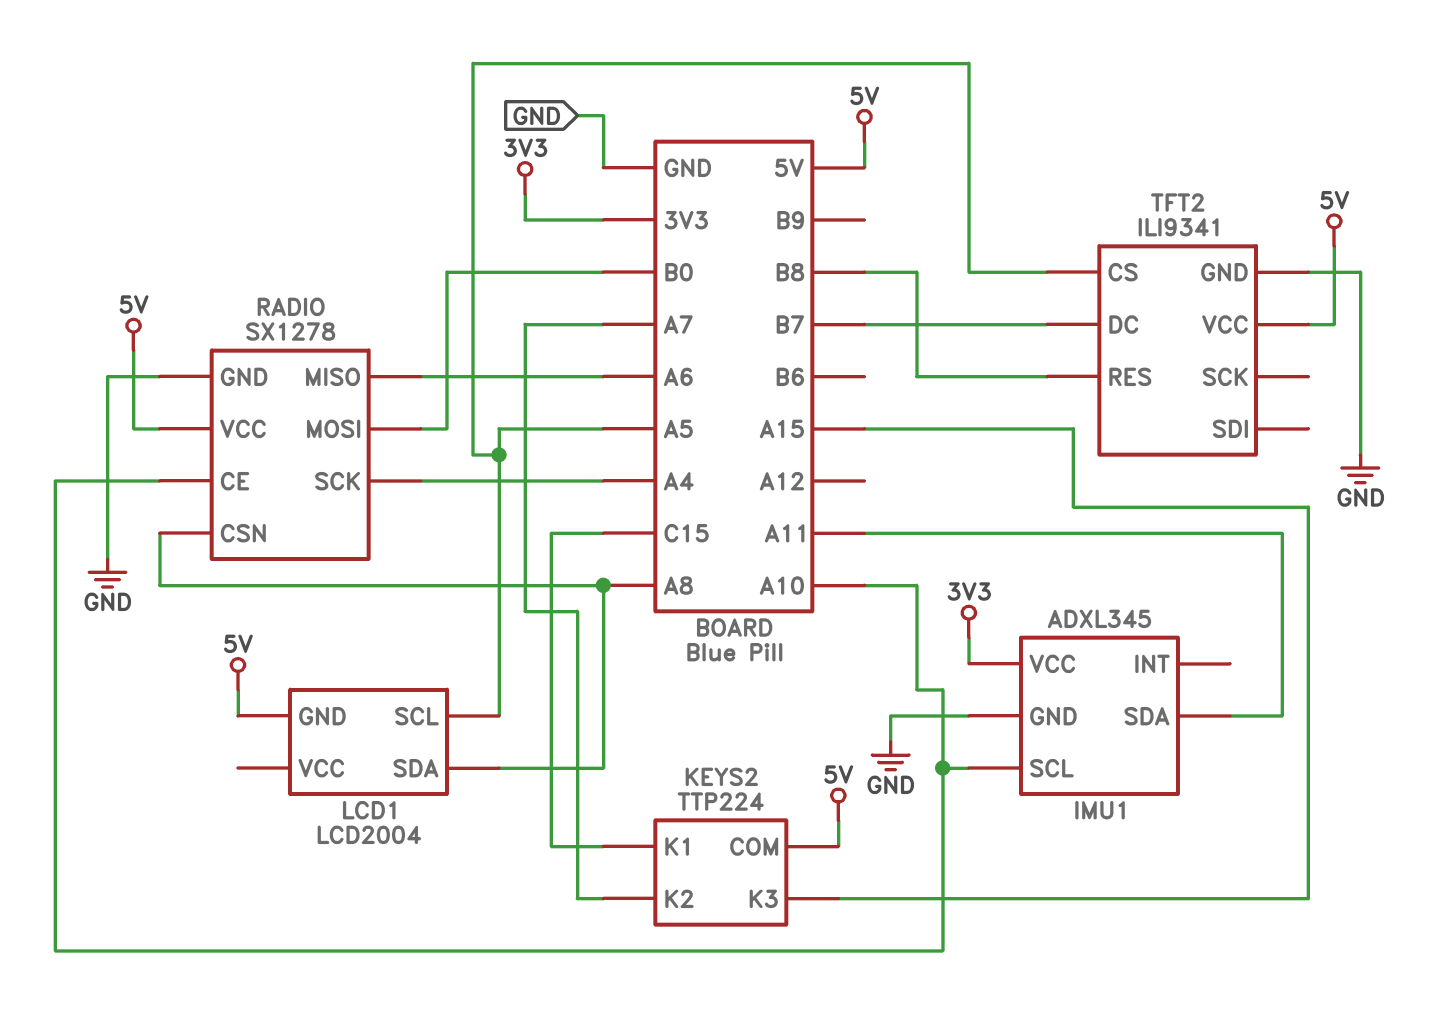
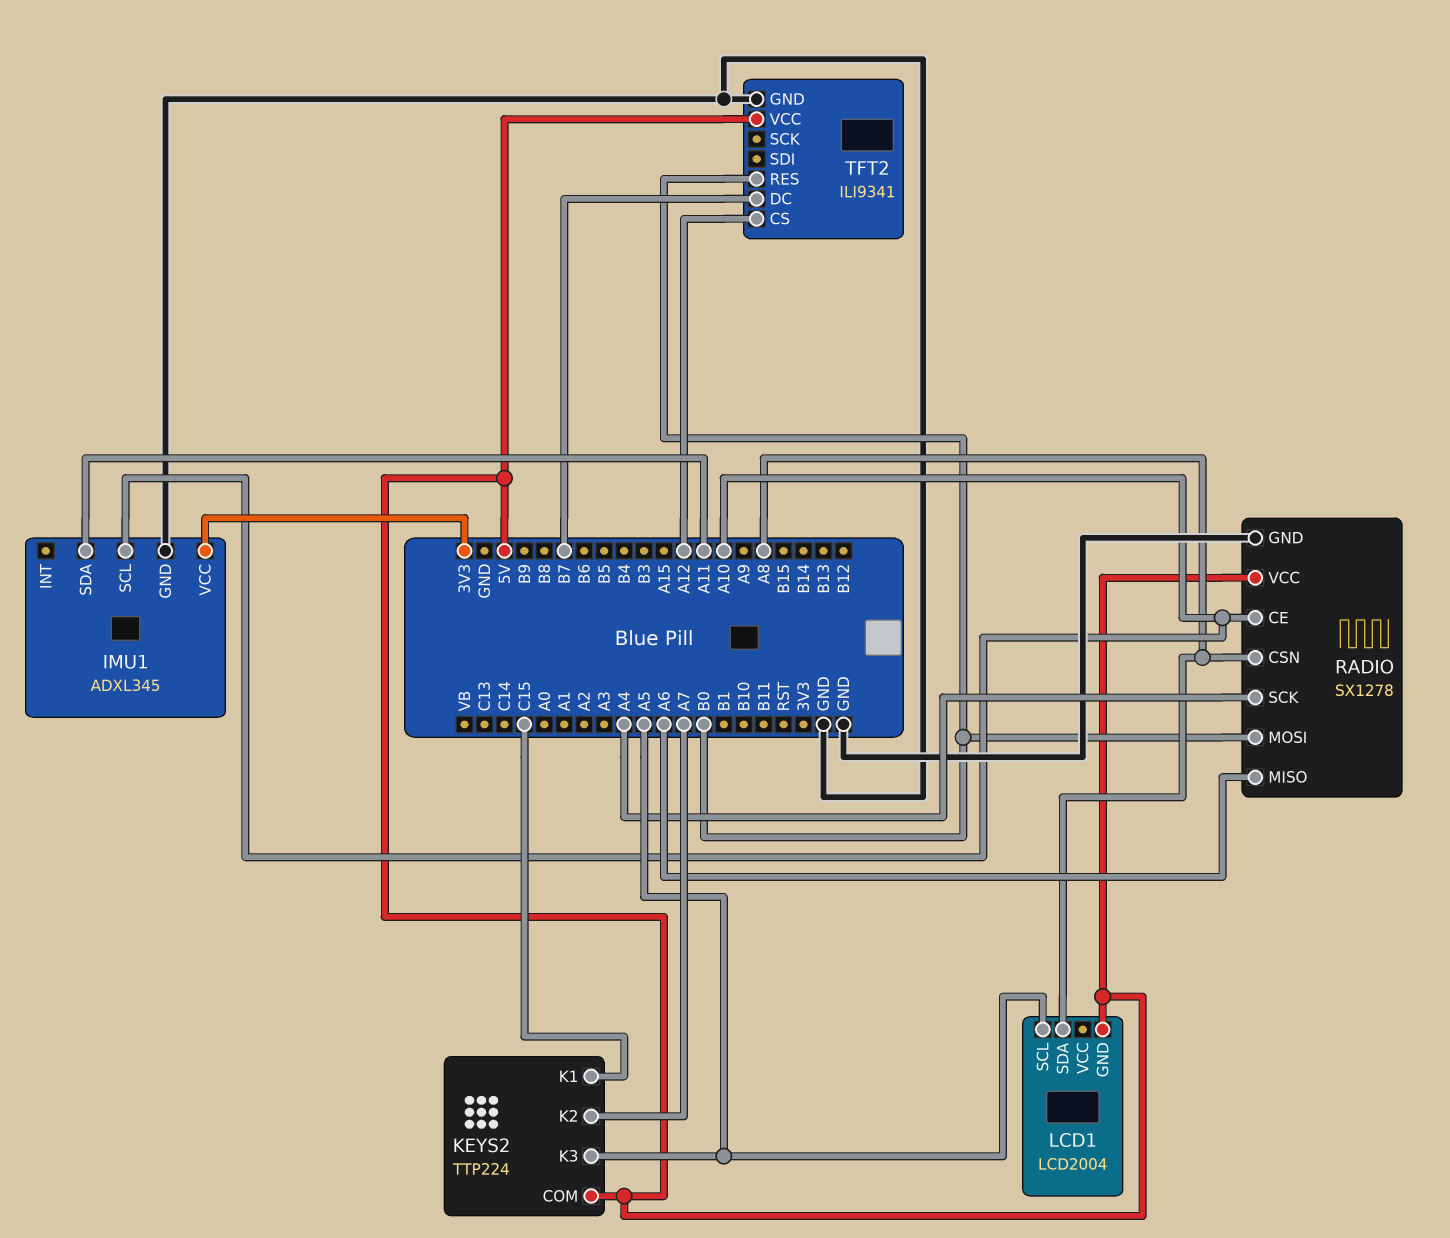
KEYS2 pin K3: A15 -> A5
TFT2 pin CS: A5 -> A12
TFT2 pin RES: B8 -> B0

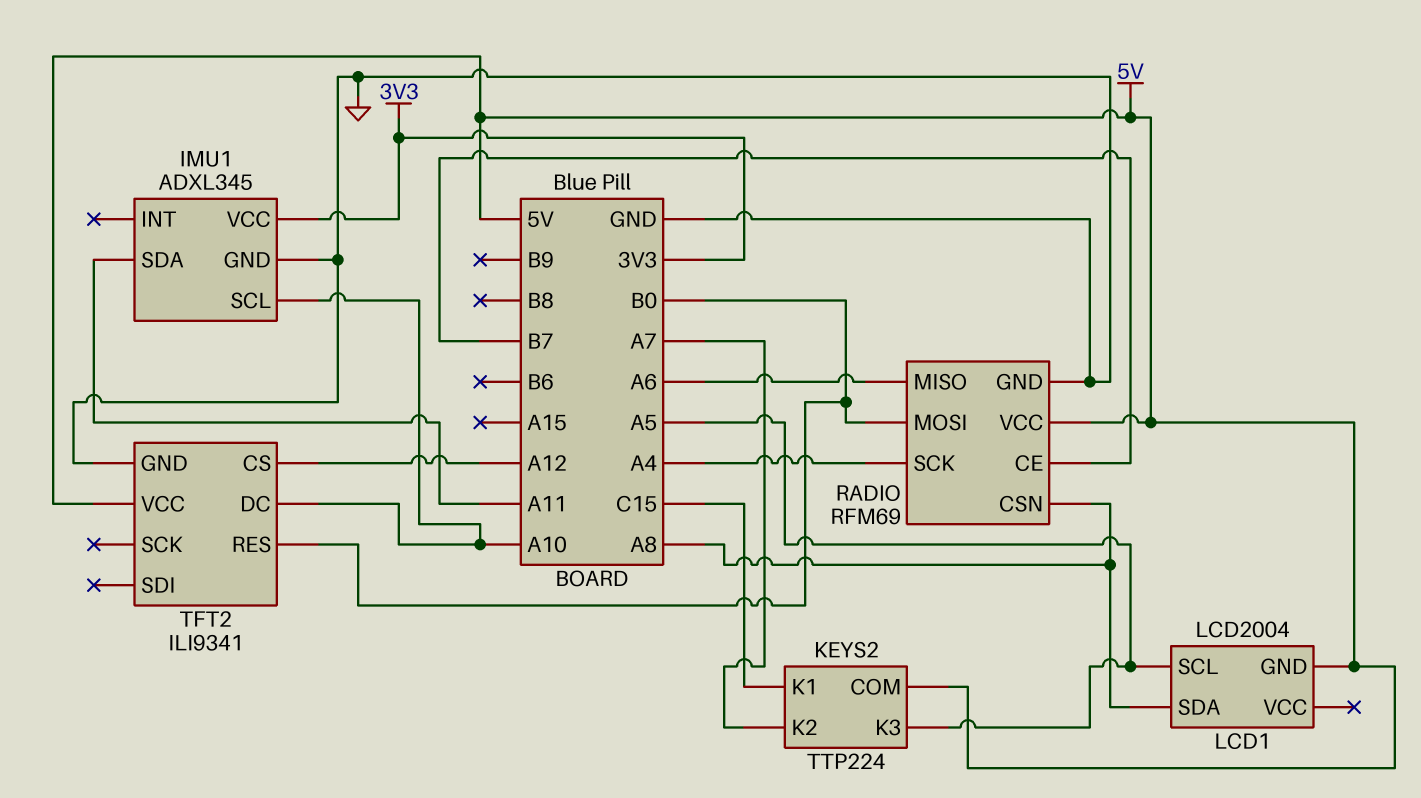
RADIO: SX1278 -> RFM69
RADIO pin CE: A10 -> B7
TFT2 pin DC: B7 -> A10

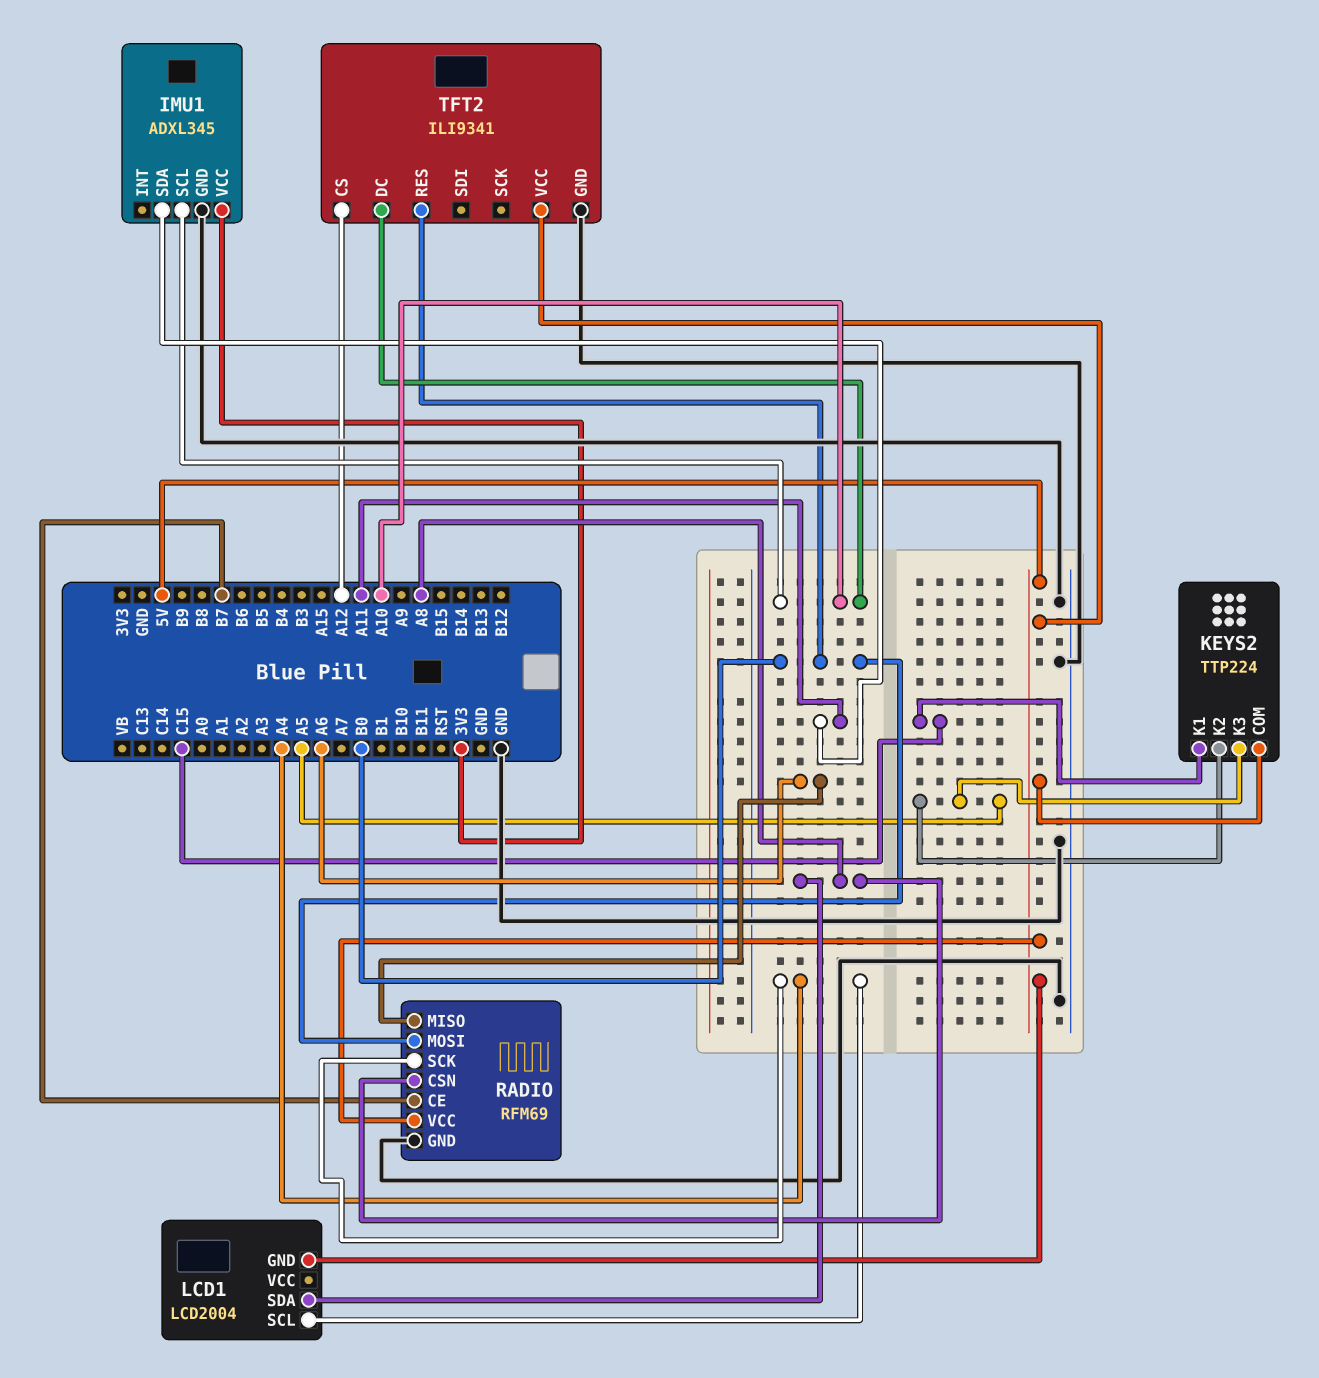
KEYS2 pin K2: A7 -> A5
LCD1 pin SCL: A5 -> A4

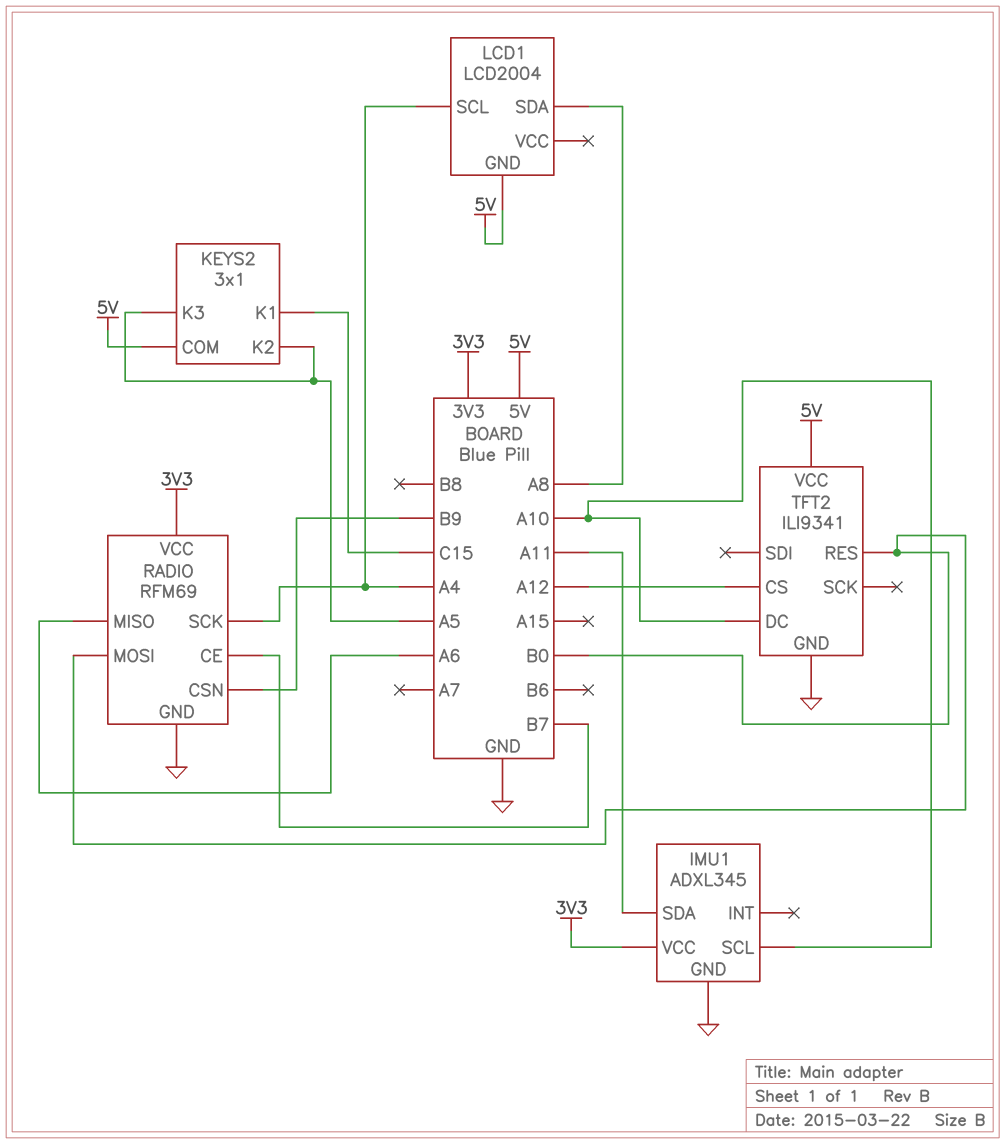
KEYS2: TTP224 -> 3x1
RADIO pin CSN: A8 -> B9
RADIO pin VCC: 5V -> 3V3

